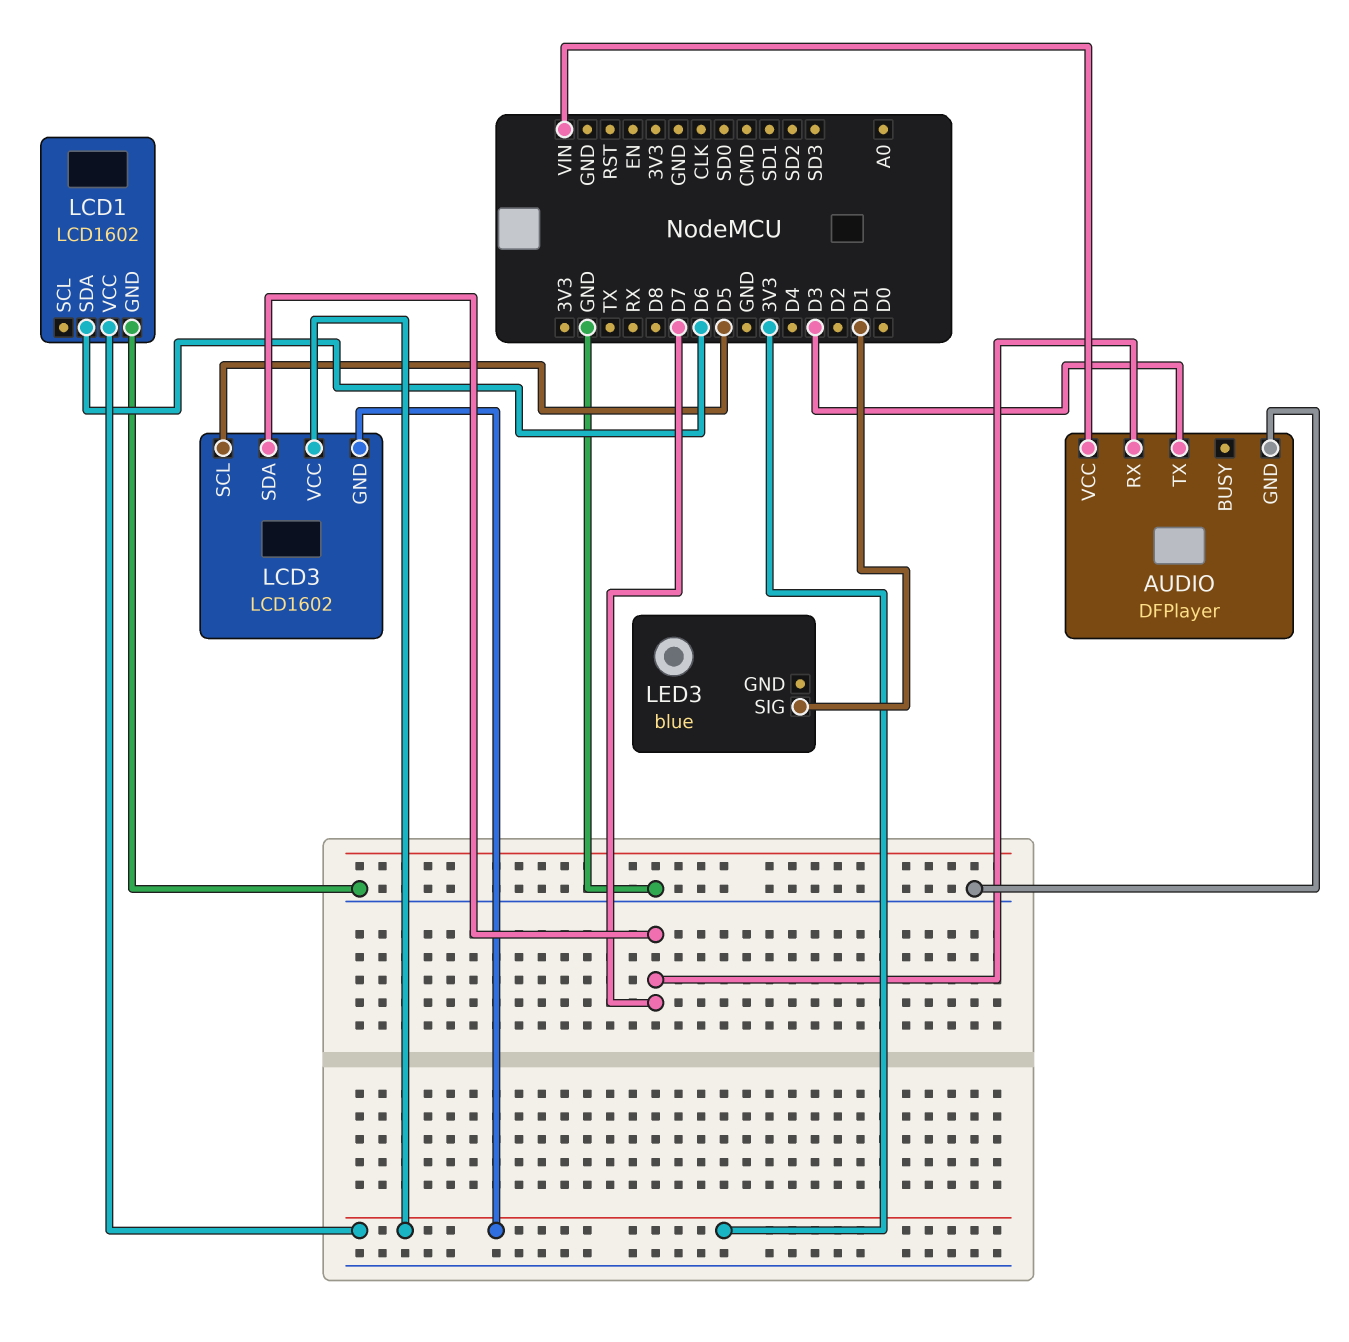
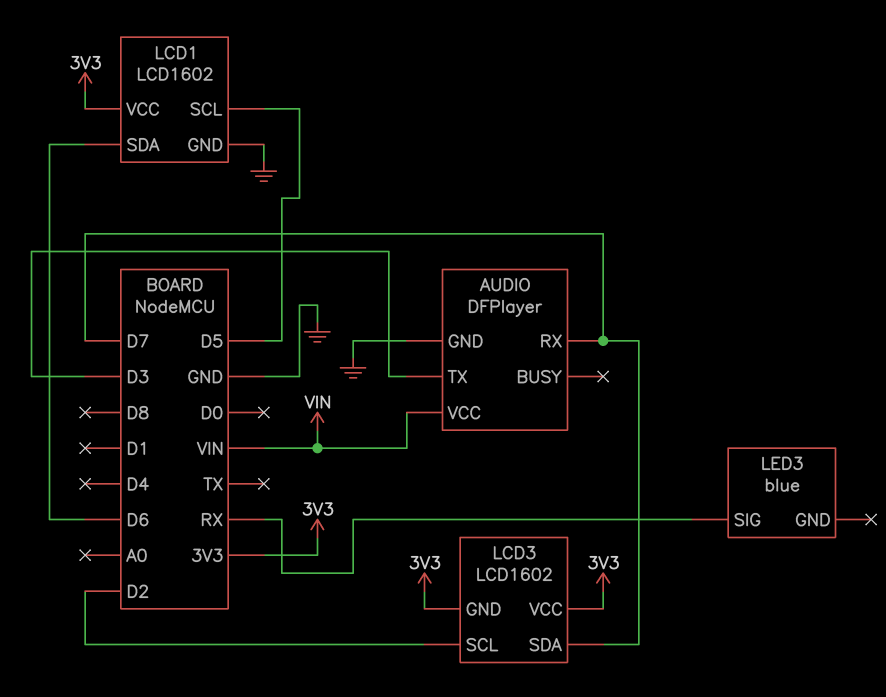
LCD1 pin SCL: none -> D5
LCD3 pin SCL: D5 -> D2
LED3 pin SIG: D1 -> RX

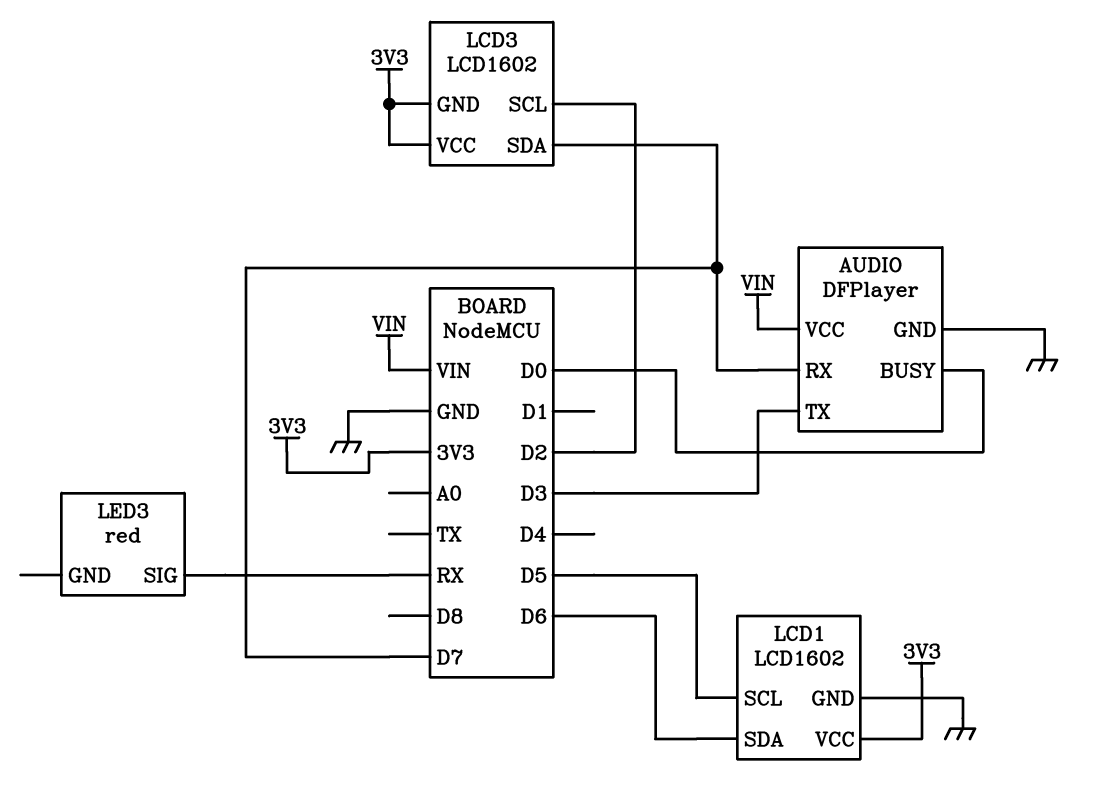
AUDIO pin BUSY: none -> D0
LED3: blue -> red

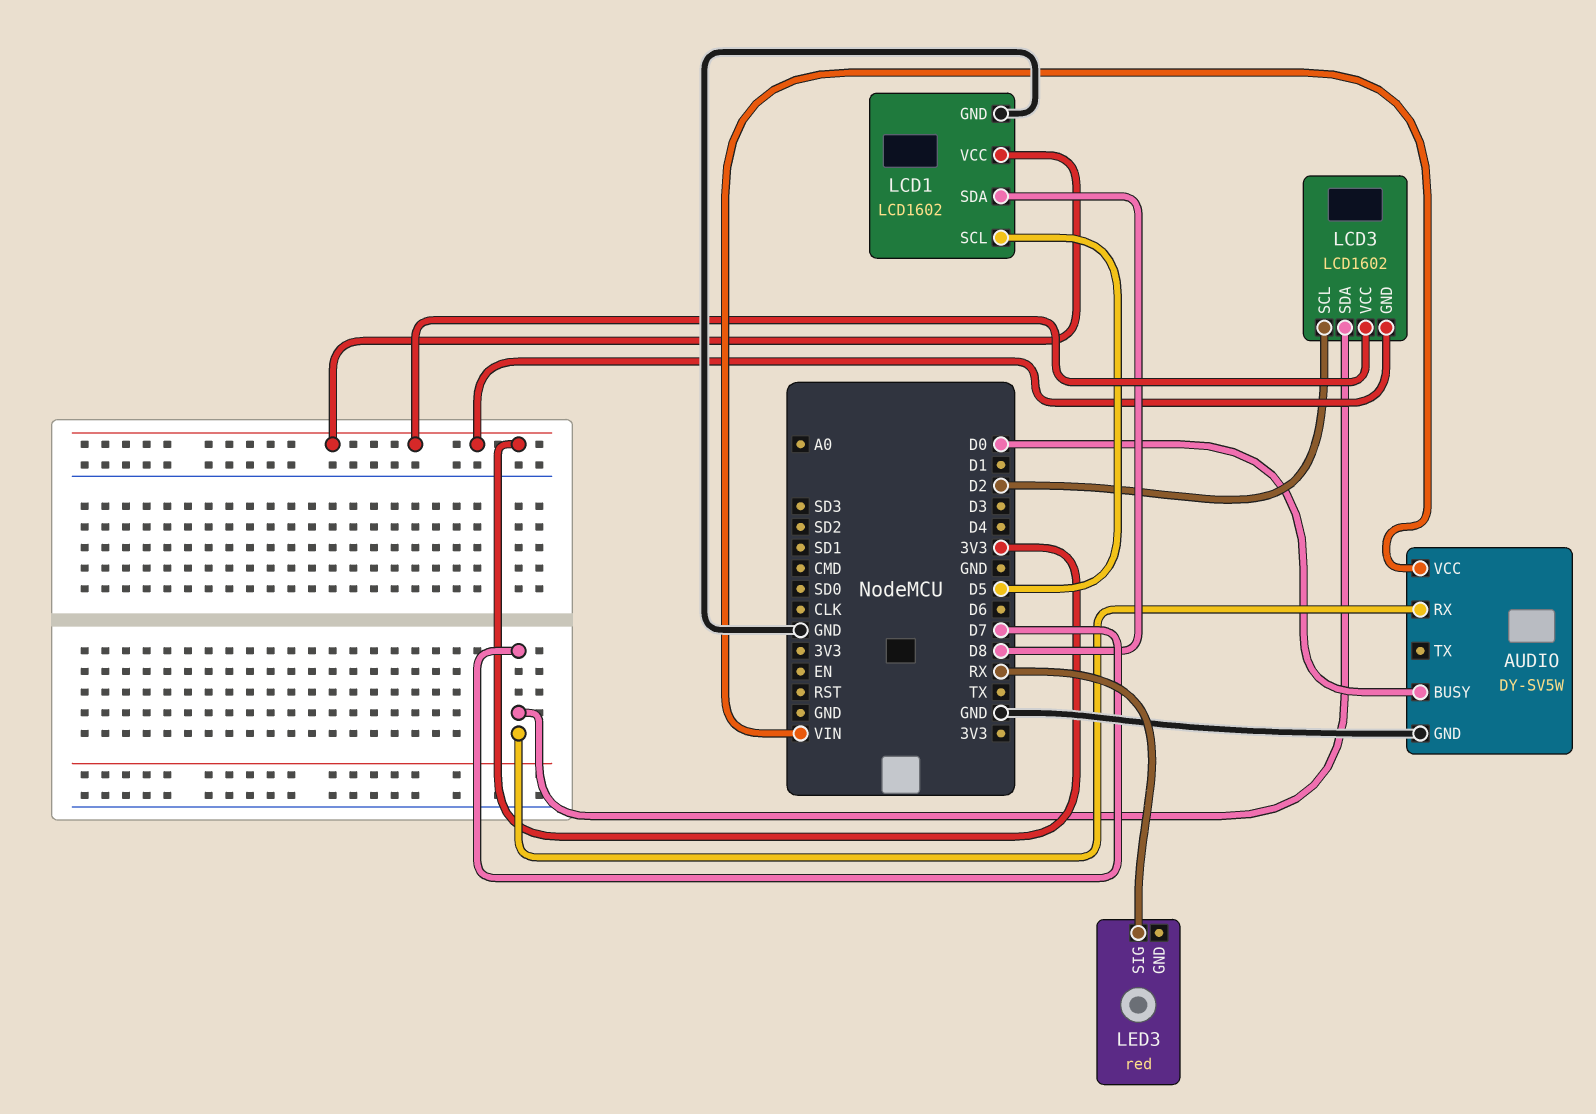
AUDIO: DFPlayer -> DY-SV5W
AUDIO pin TX: D3 -> none
LCD1 pin SDA: D6 -> D8

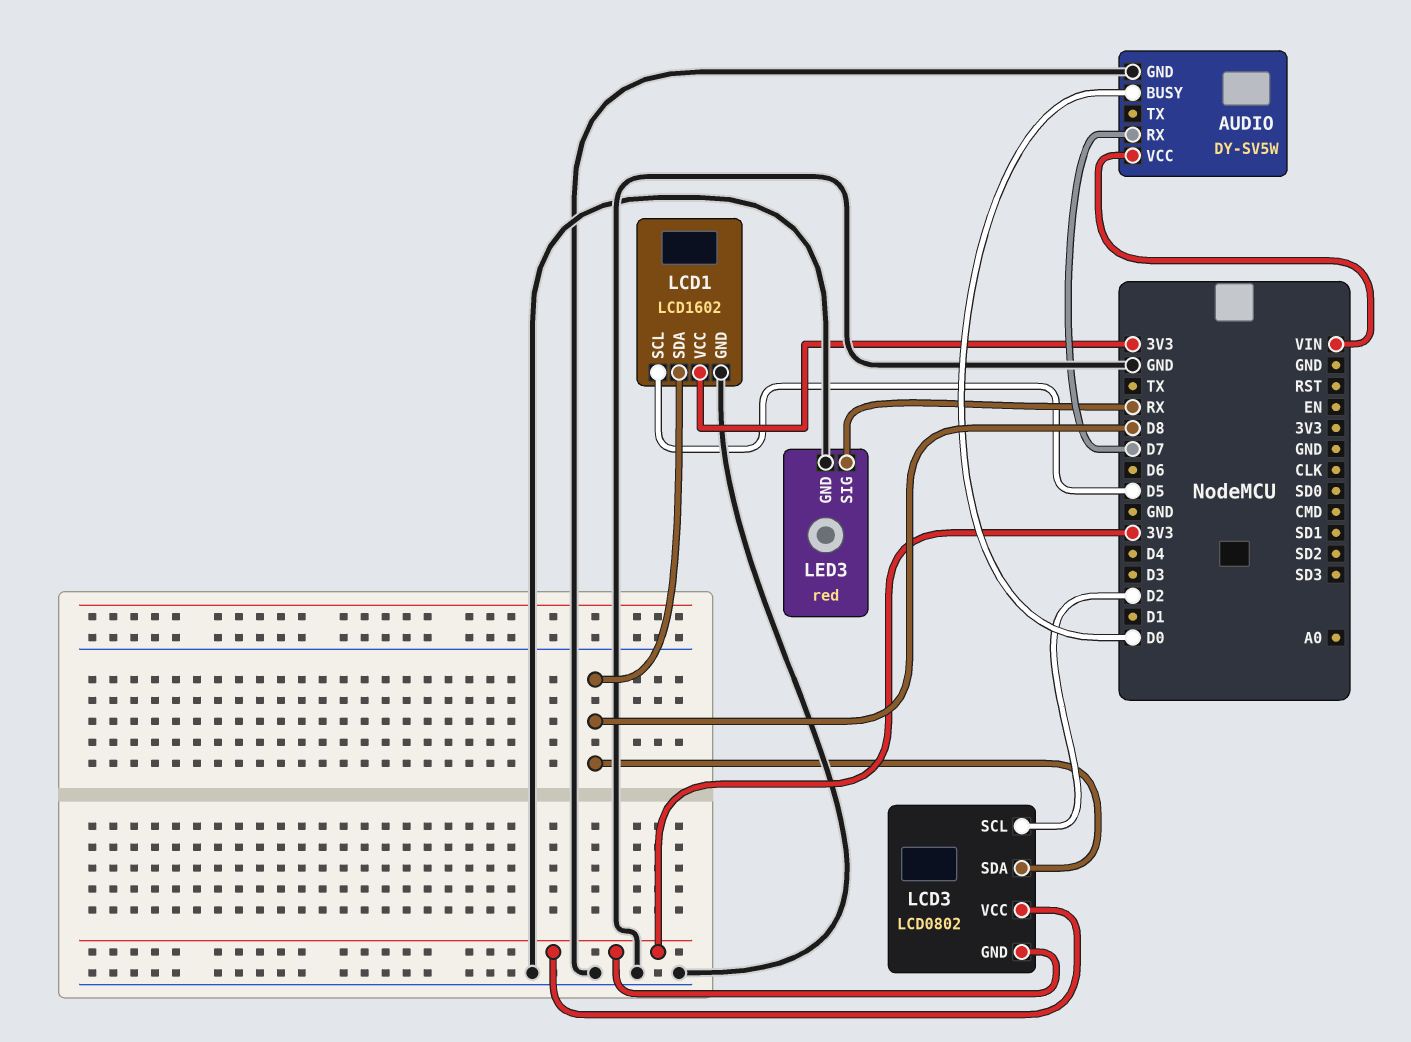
LCD3: LCD1602 -> LCD0802
LCD3 pin SDA: D7 -> D8
LED3 pin GND: none -> GND

